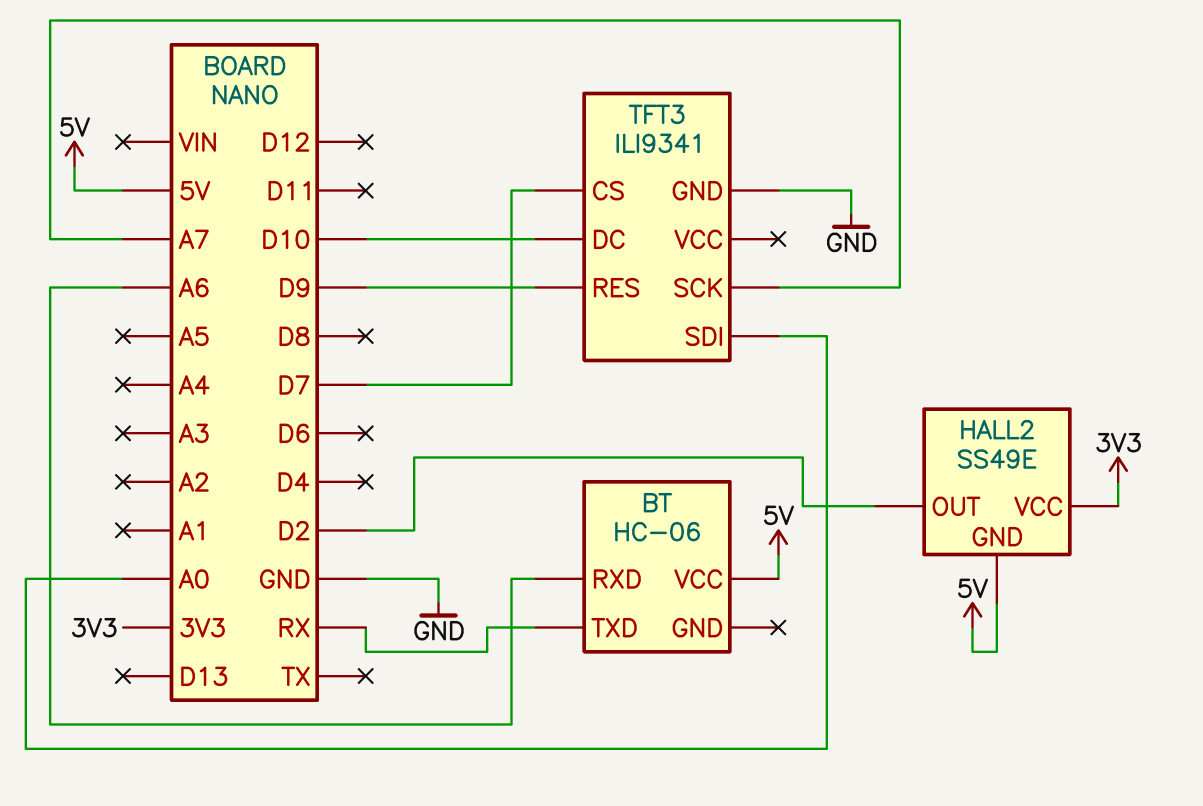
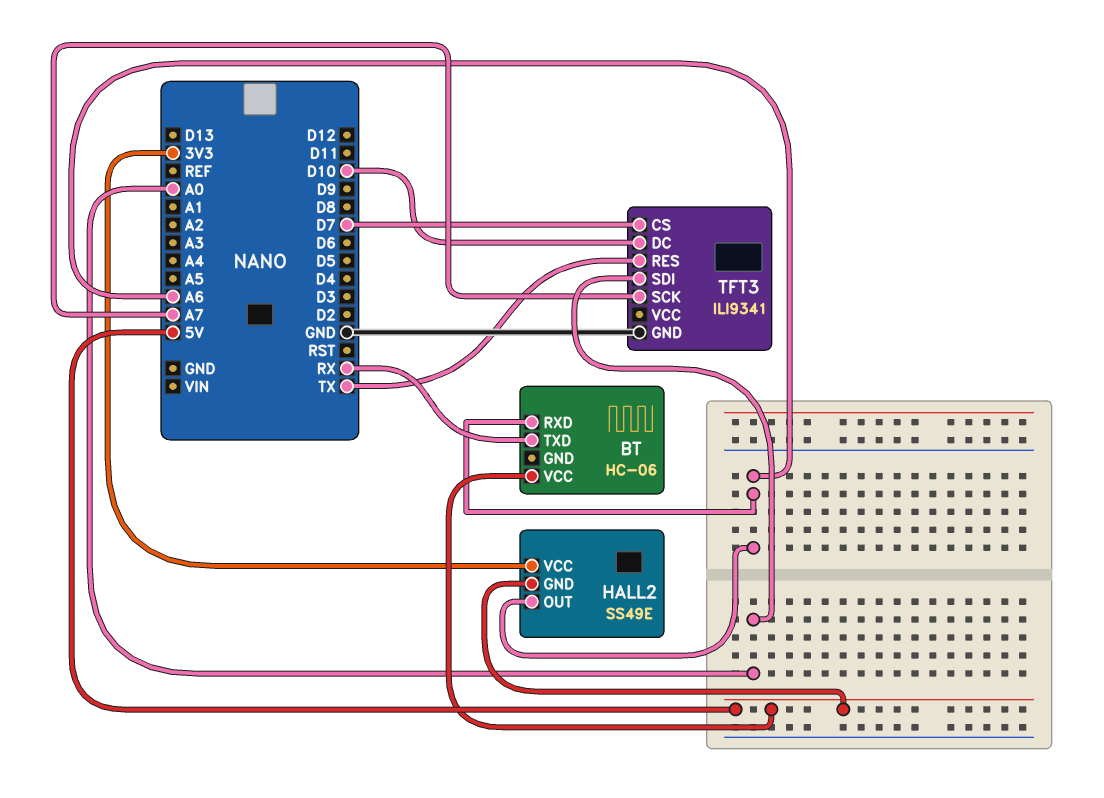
HALL2 pin OUT: D2 -> A6
TFT3 pin RES: D9 -> TX

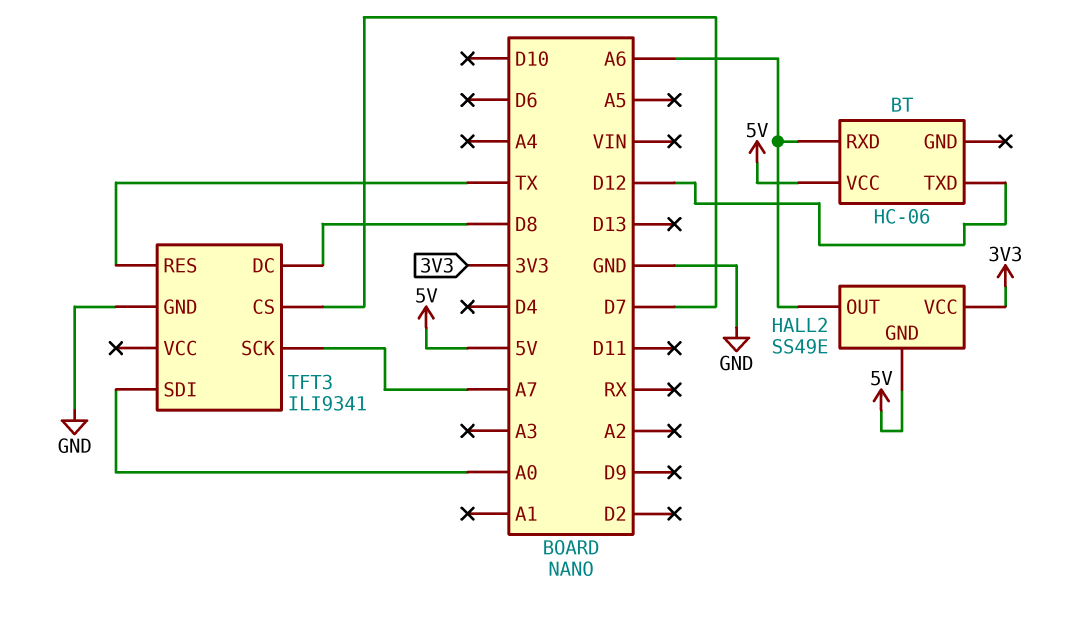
BT pin TXD: RX -> D12
TFT3 pin DC: D10 -> D8

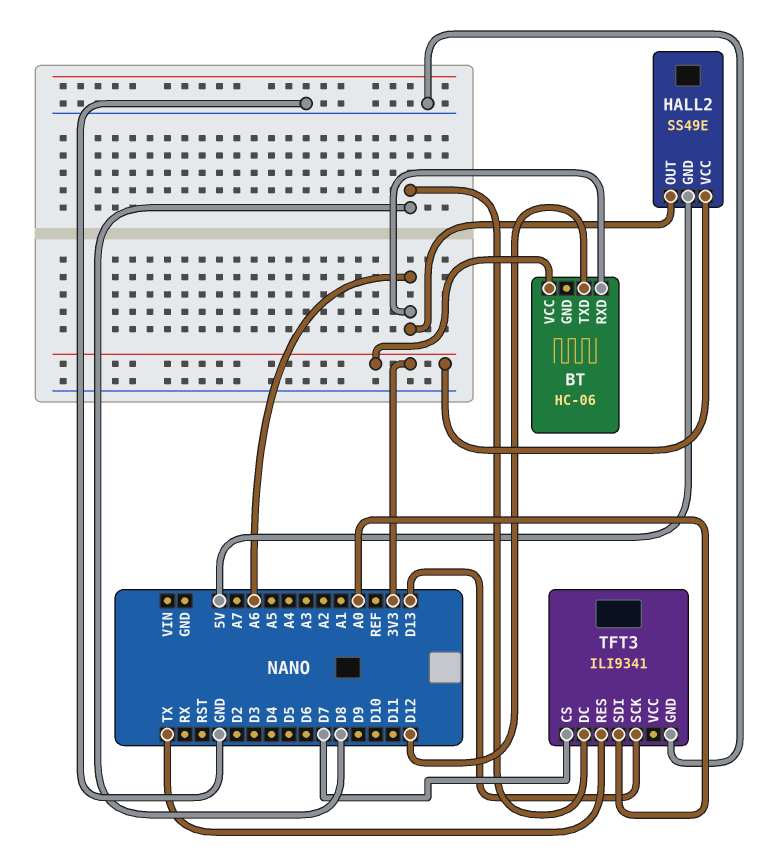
BT pin VCC: 5V -> 3V3
TFT3 pin SCK: A7 -> D13

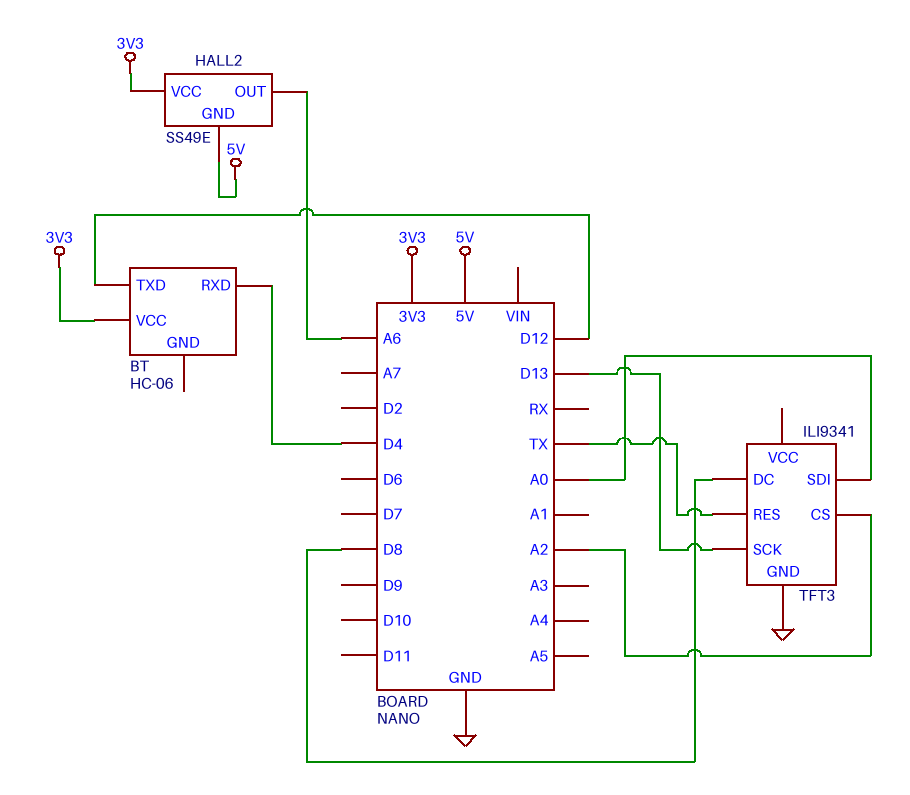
BT pin RXD: A6 -> D4
TFT3 pin CS: D7 -> A2

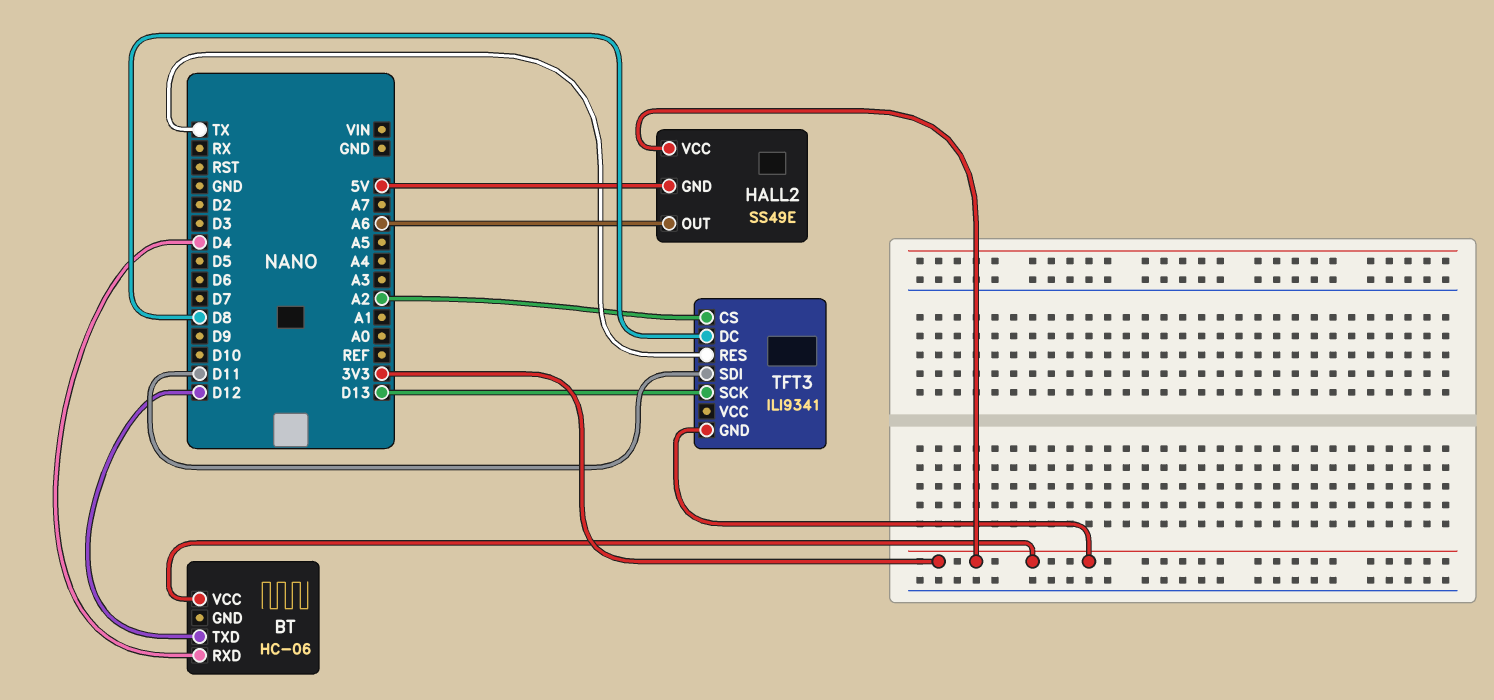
TFT3 pin GND: GND -> 3V3
TFT3 pin SDI: A0 -> D11

